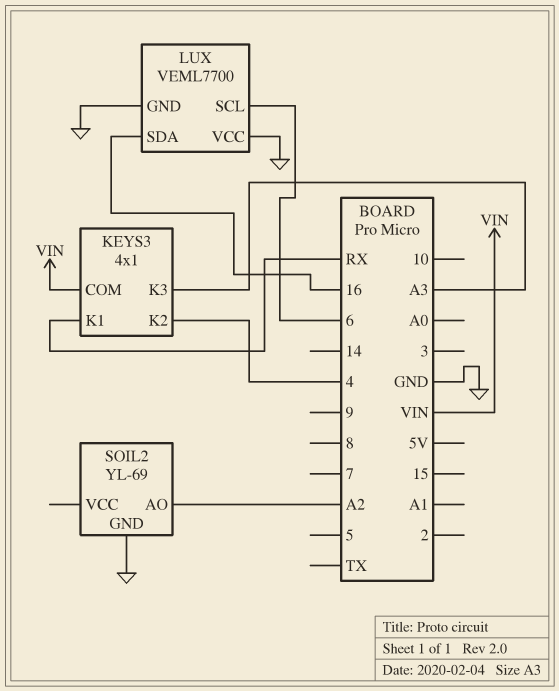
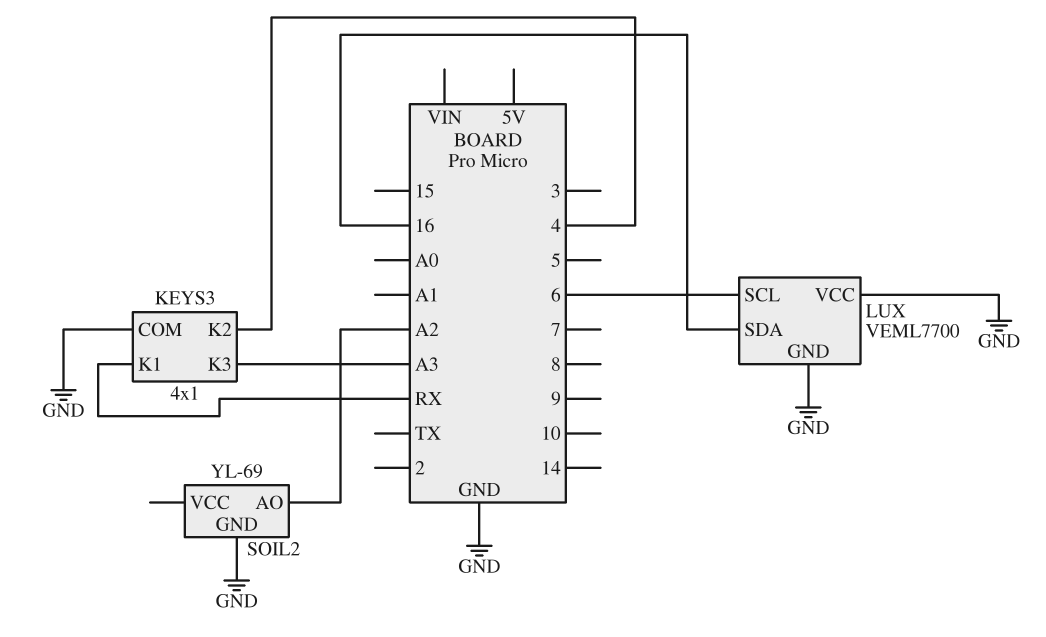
KEYS3 pin COM: VIN -> GND

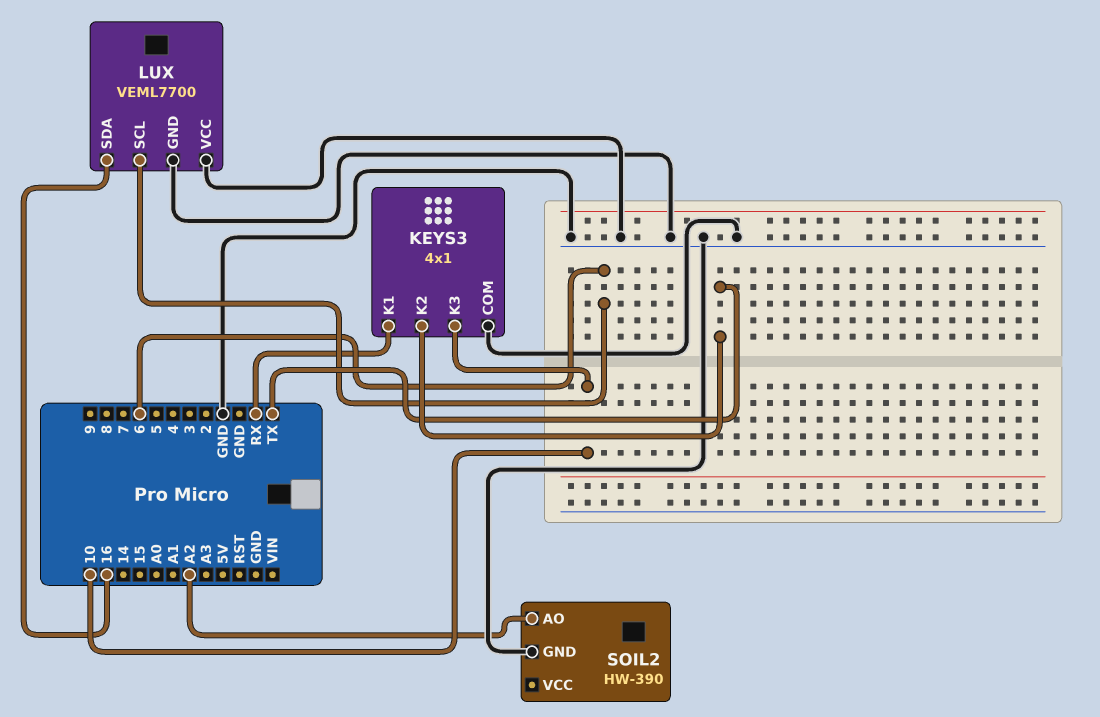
KEYS3 pin K2: 4 -> TX
KEYS3 pin K3: A3 -> 10
SOIL2: YL-69 -> HW-390

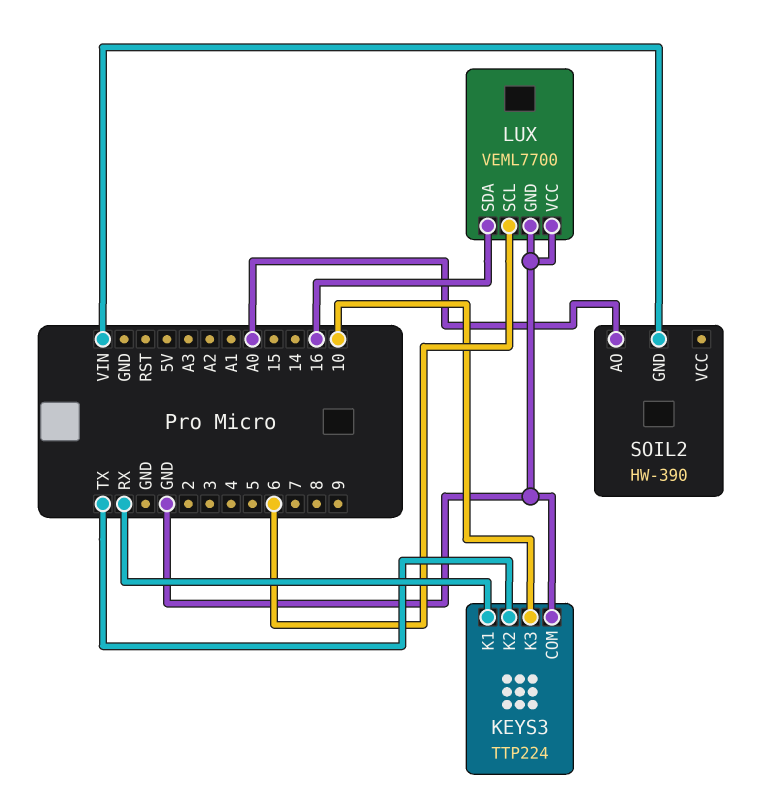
KEYS3: 4x1 -> TTP224
SOIL2 pin AO: A2 -> A0
SOIL2 pin GND: GND -> VIN

